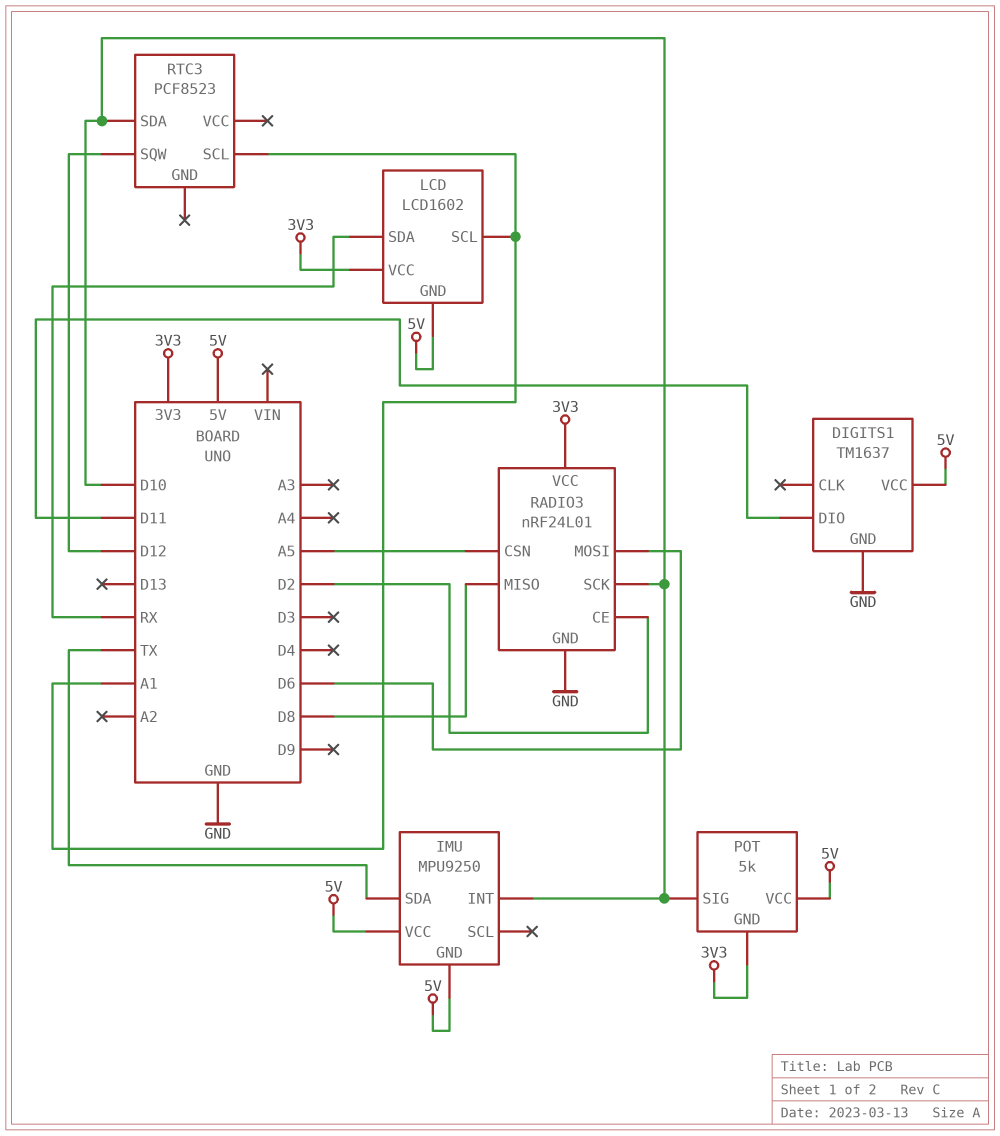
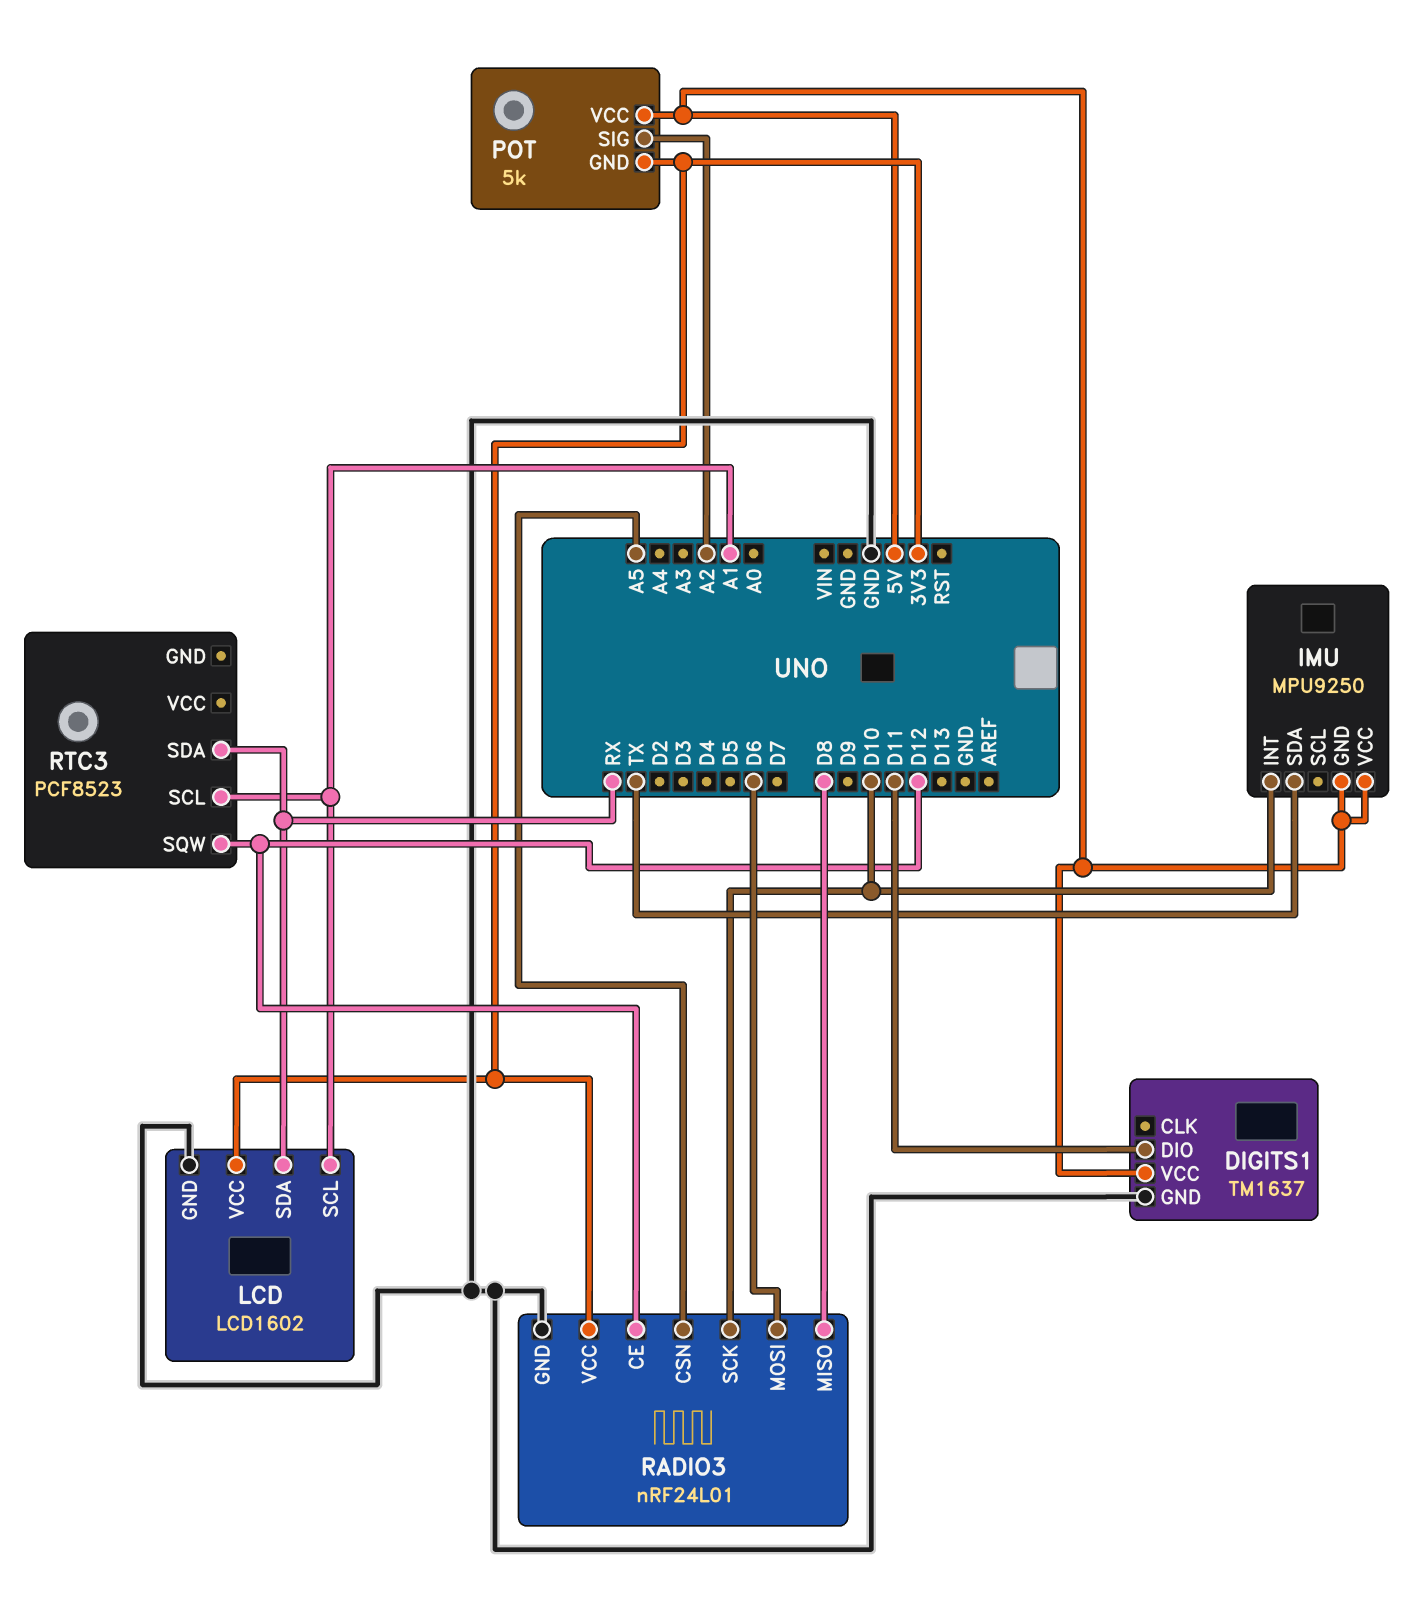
LCD pin GND: 5V -> GND
POT pin SIG: D10 -> A2
RADIO3 pin CE: D2 -> D12
RTC3 pin SDA: D10 -> RX

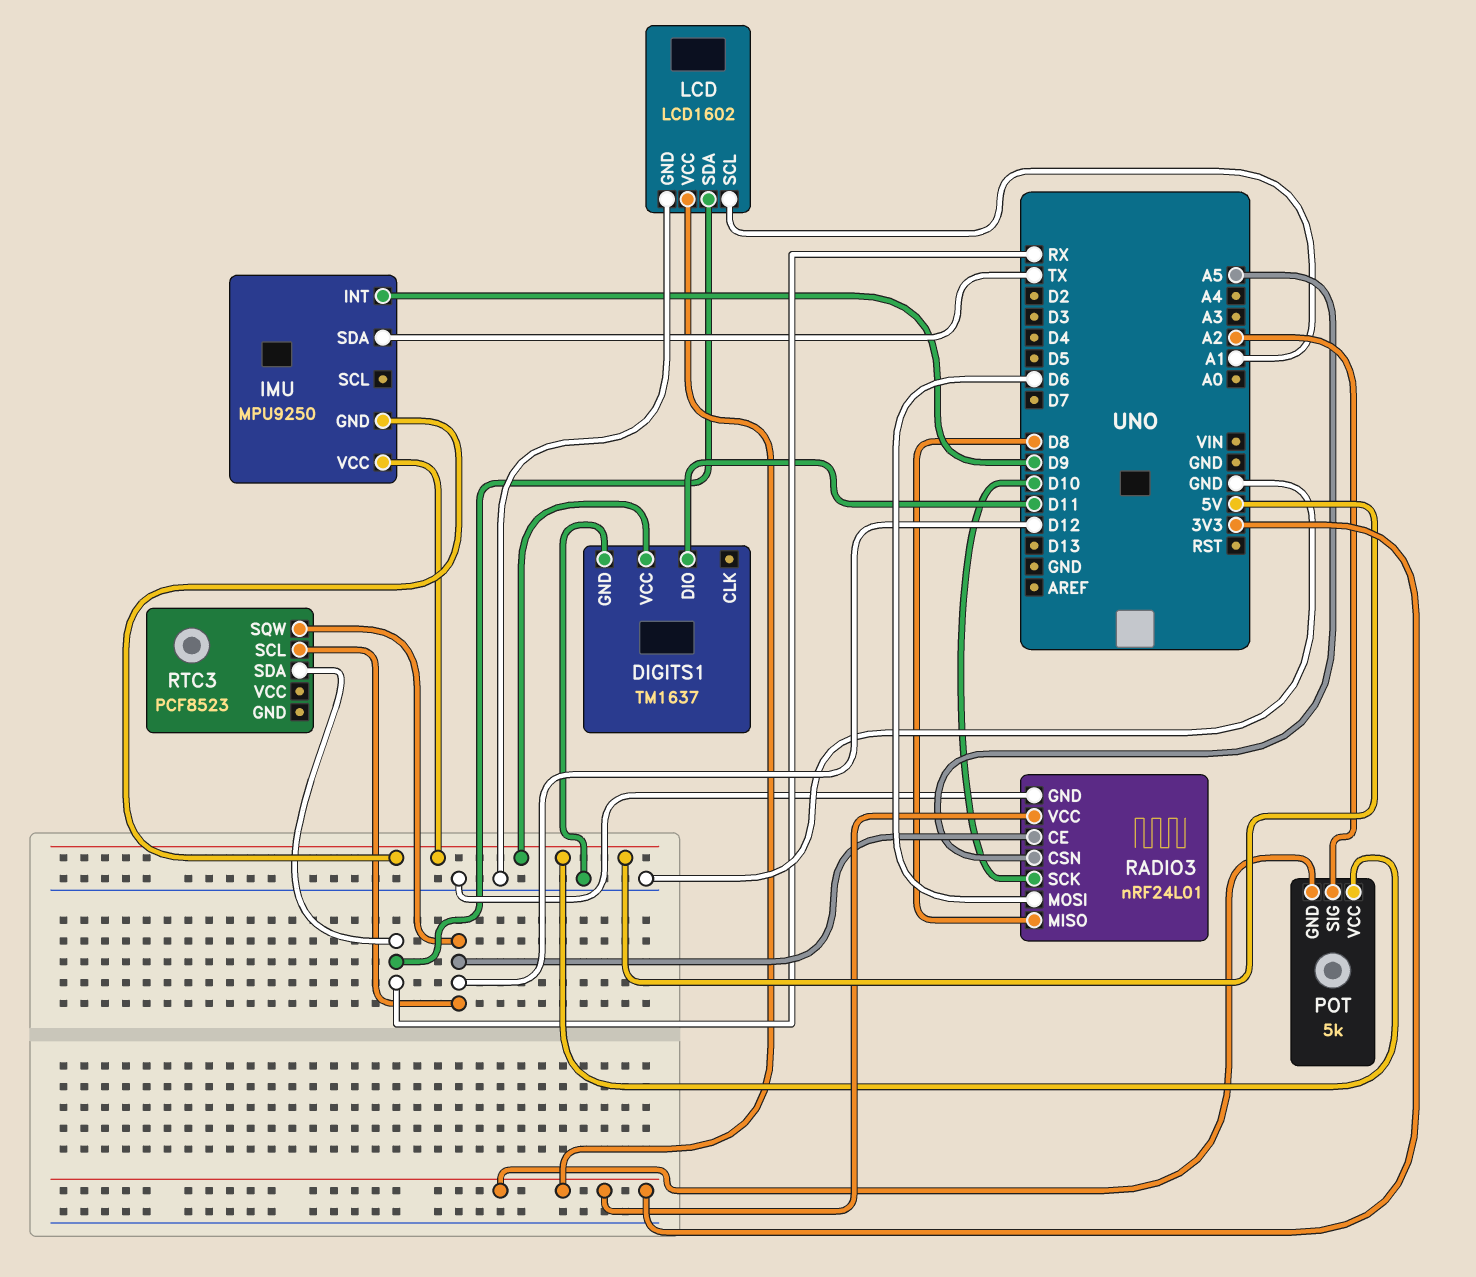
IMU pin INT: D10 -> D9
RTC3 pin SCL: A1 -> D12

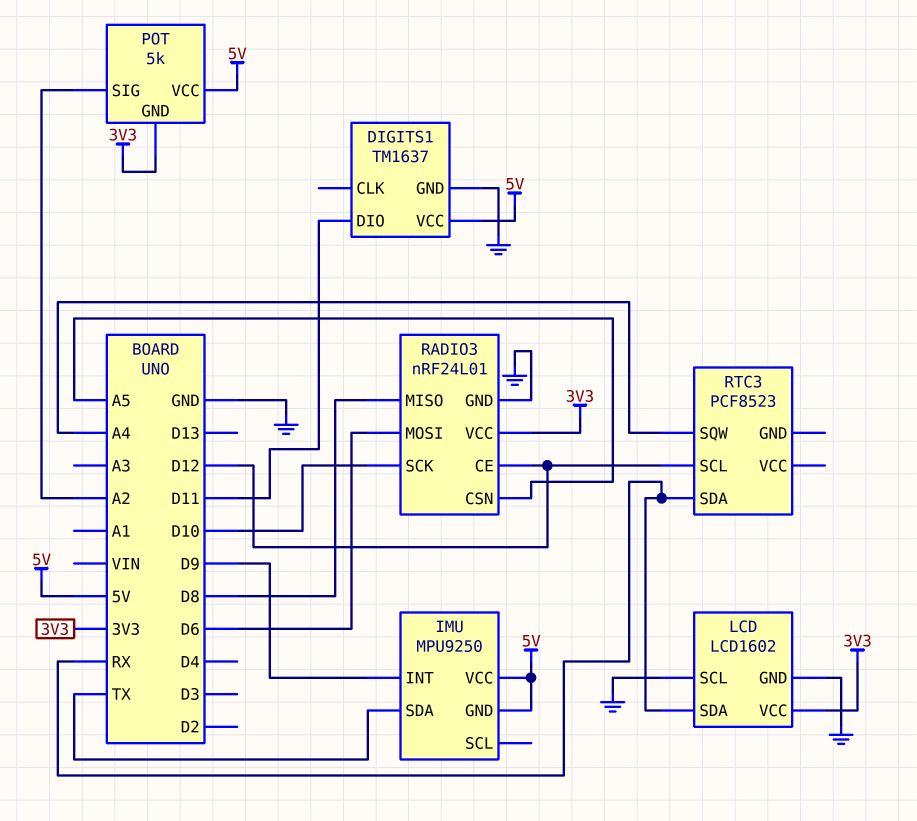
LCD pin SCL: A1 -> GND
RTC3 pin SQW: D12 -> A4

